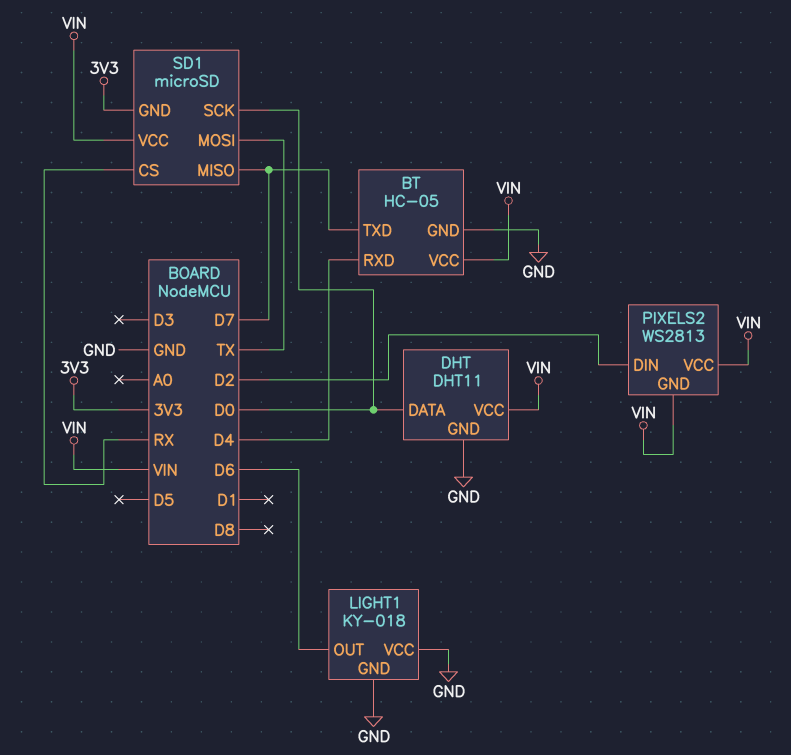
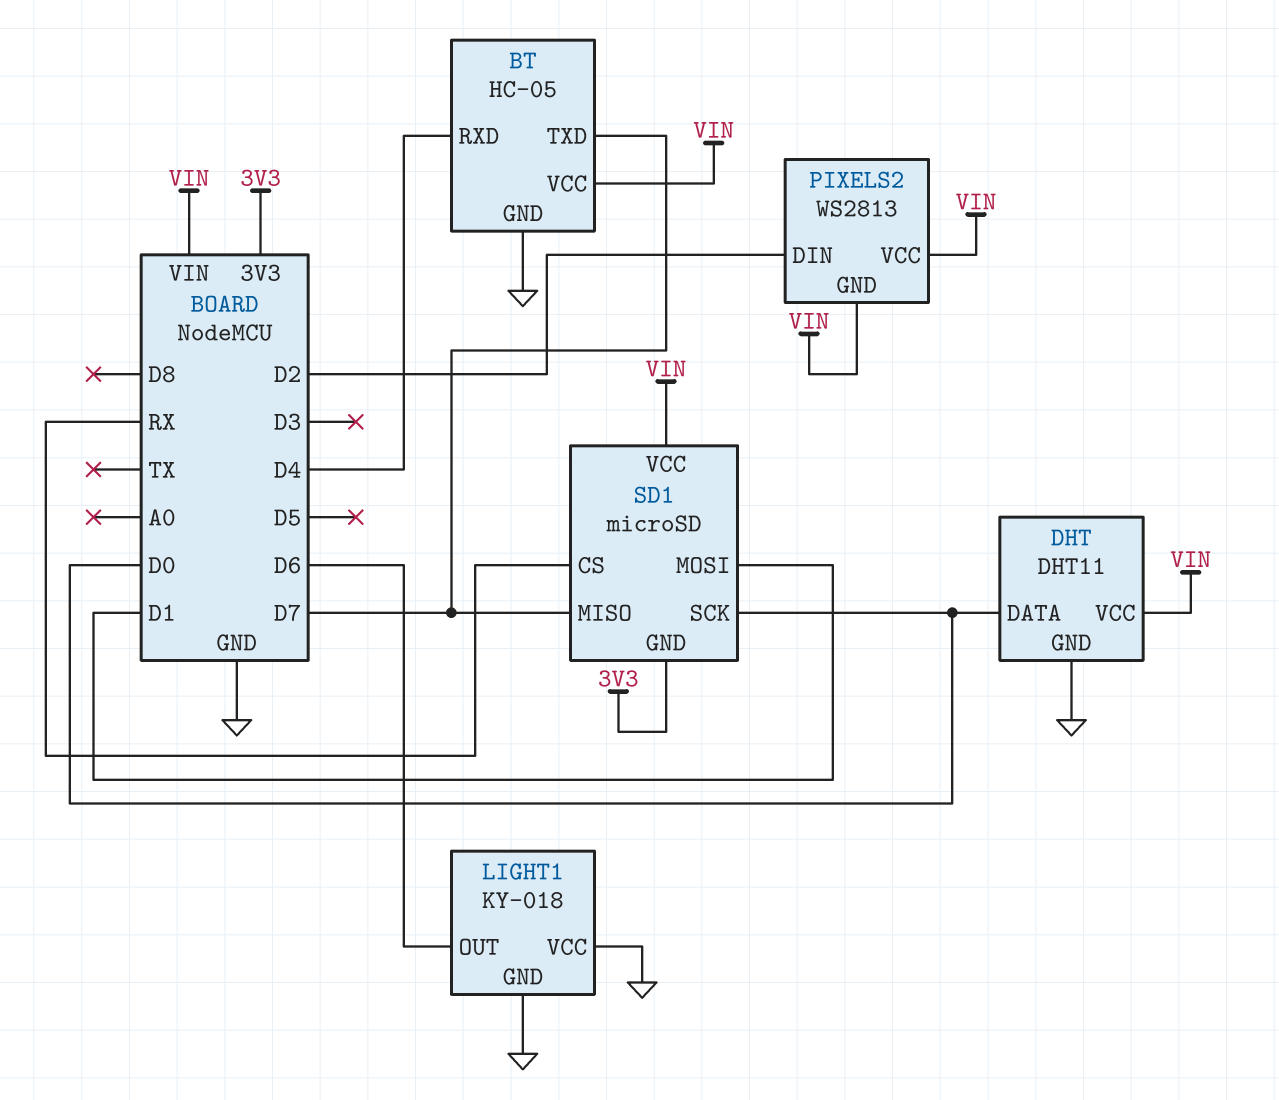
SD1 pin MOSI: TX -> D1

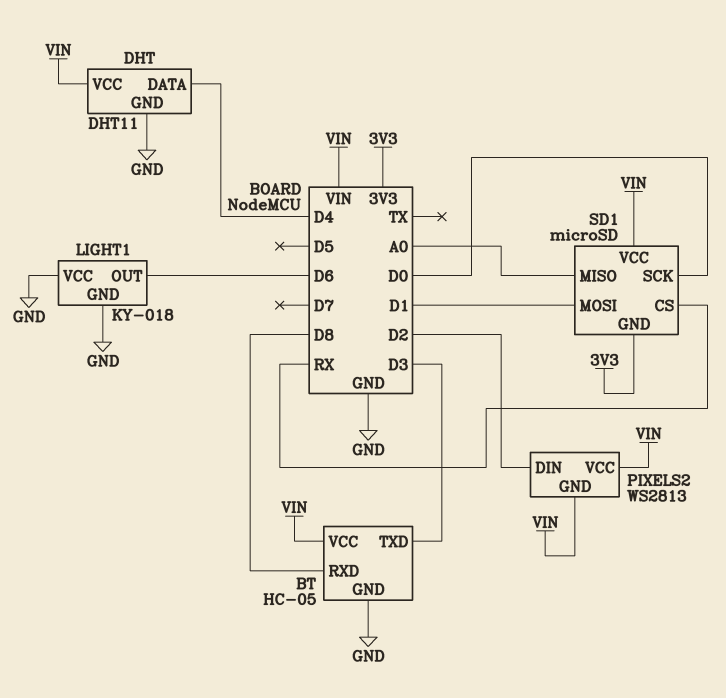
BT pin RXD: D4 -> D8
BT pin TXD: D7 -> D3
DHT pin DATA: D0 -> D4
SD1 pin MISO: D7 -> A0

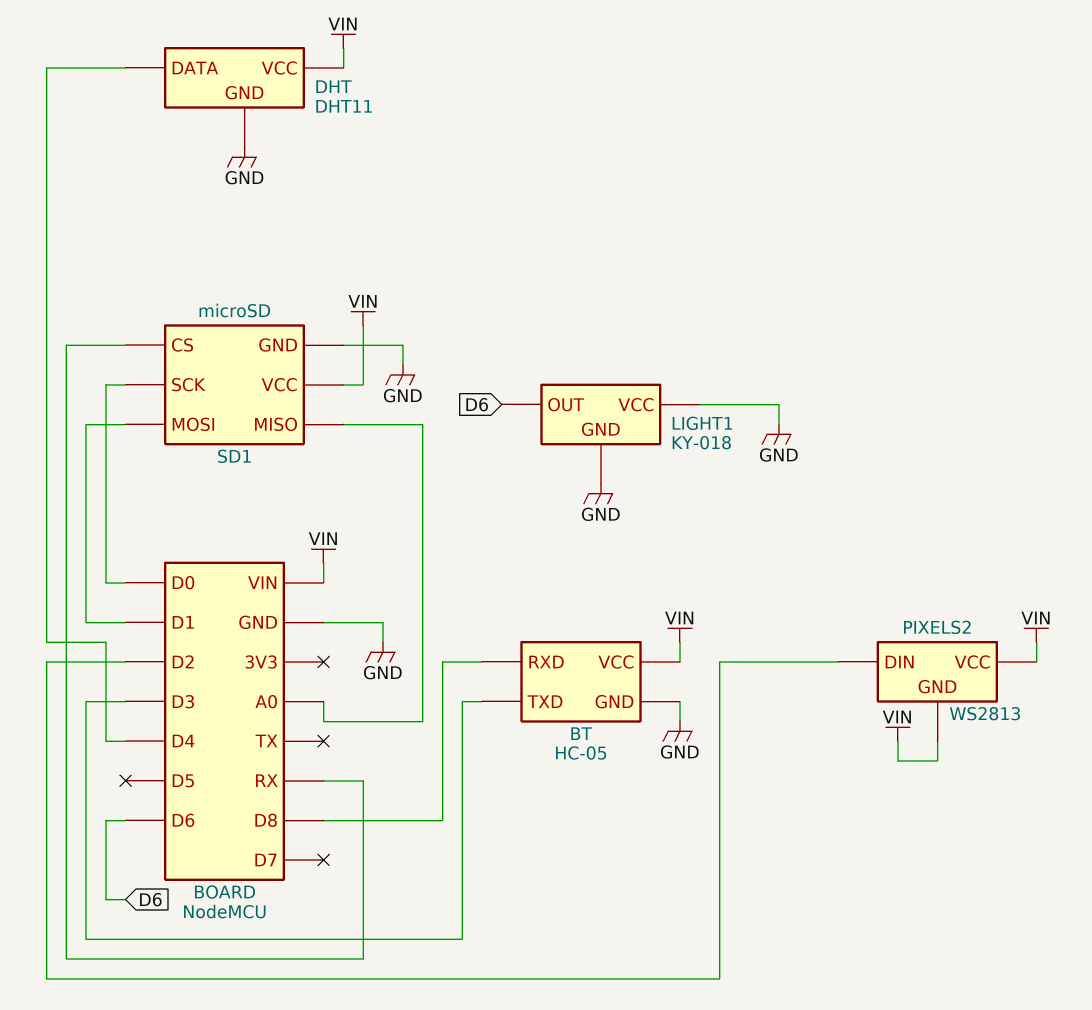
SD1 pin GND: 3V3 -> GND

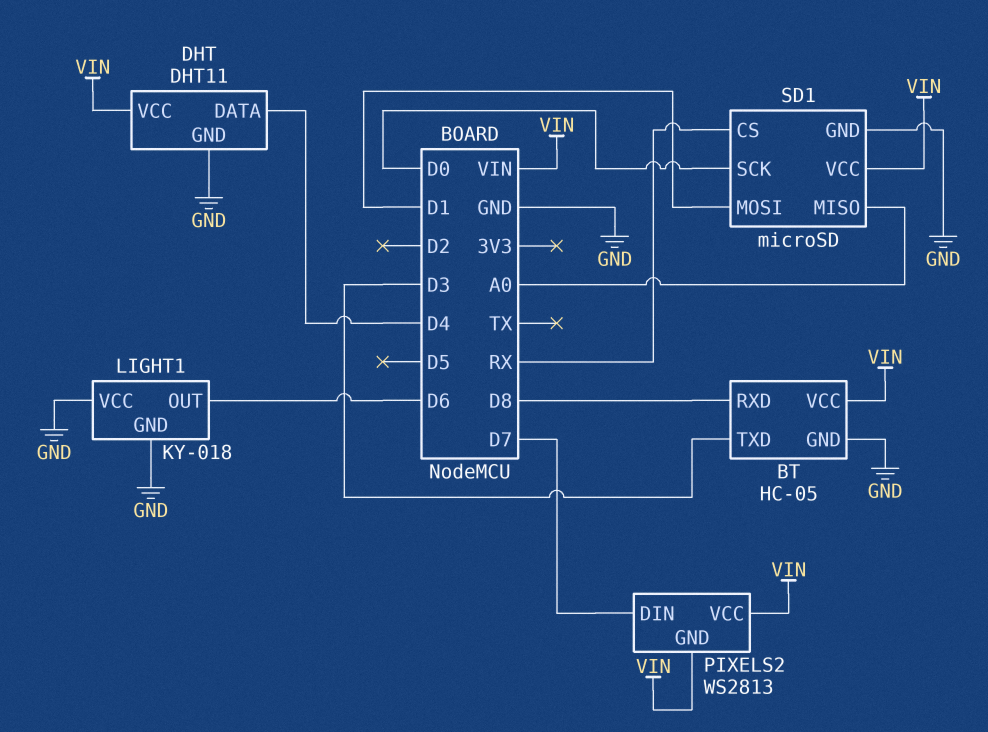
PIXELS2 pin DIN: D2 -> D7

